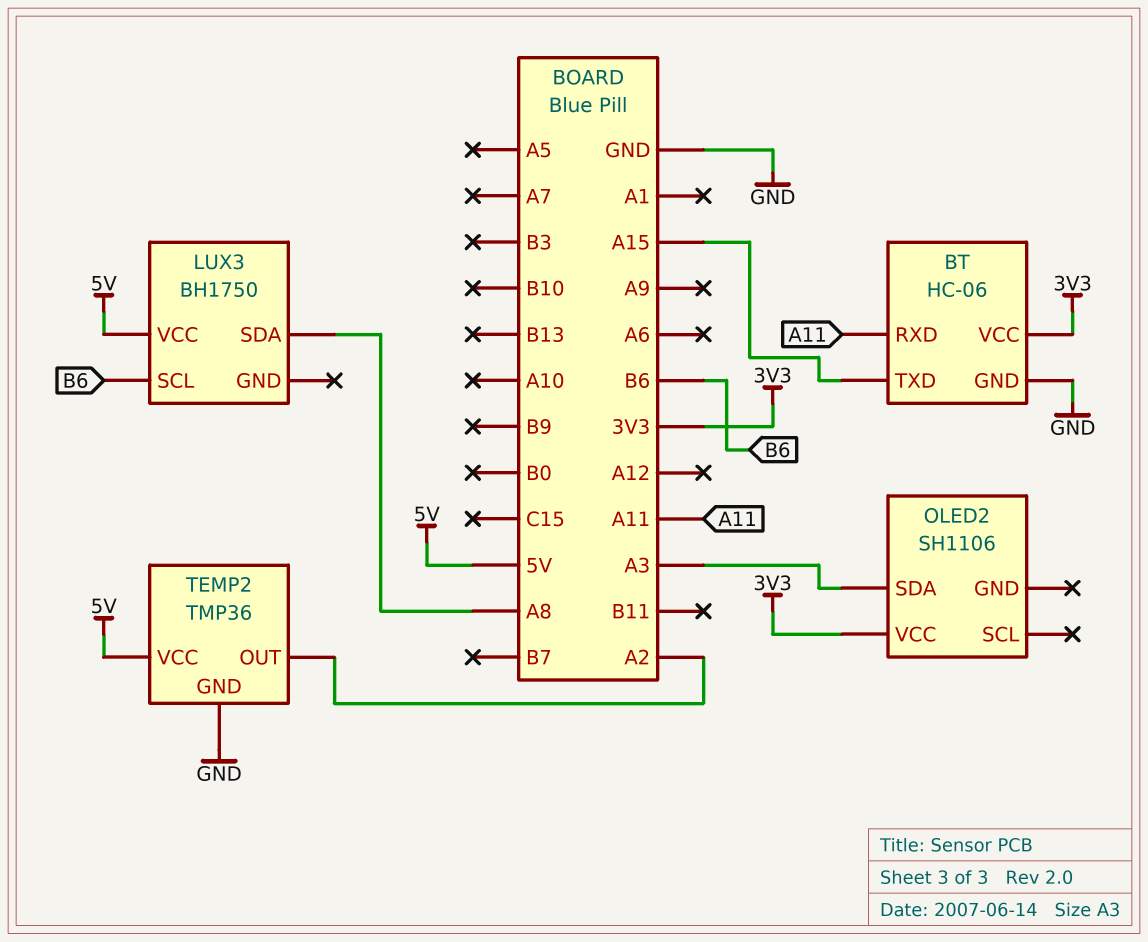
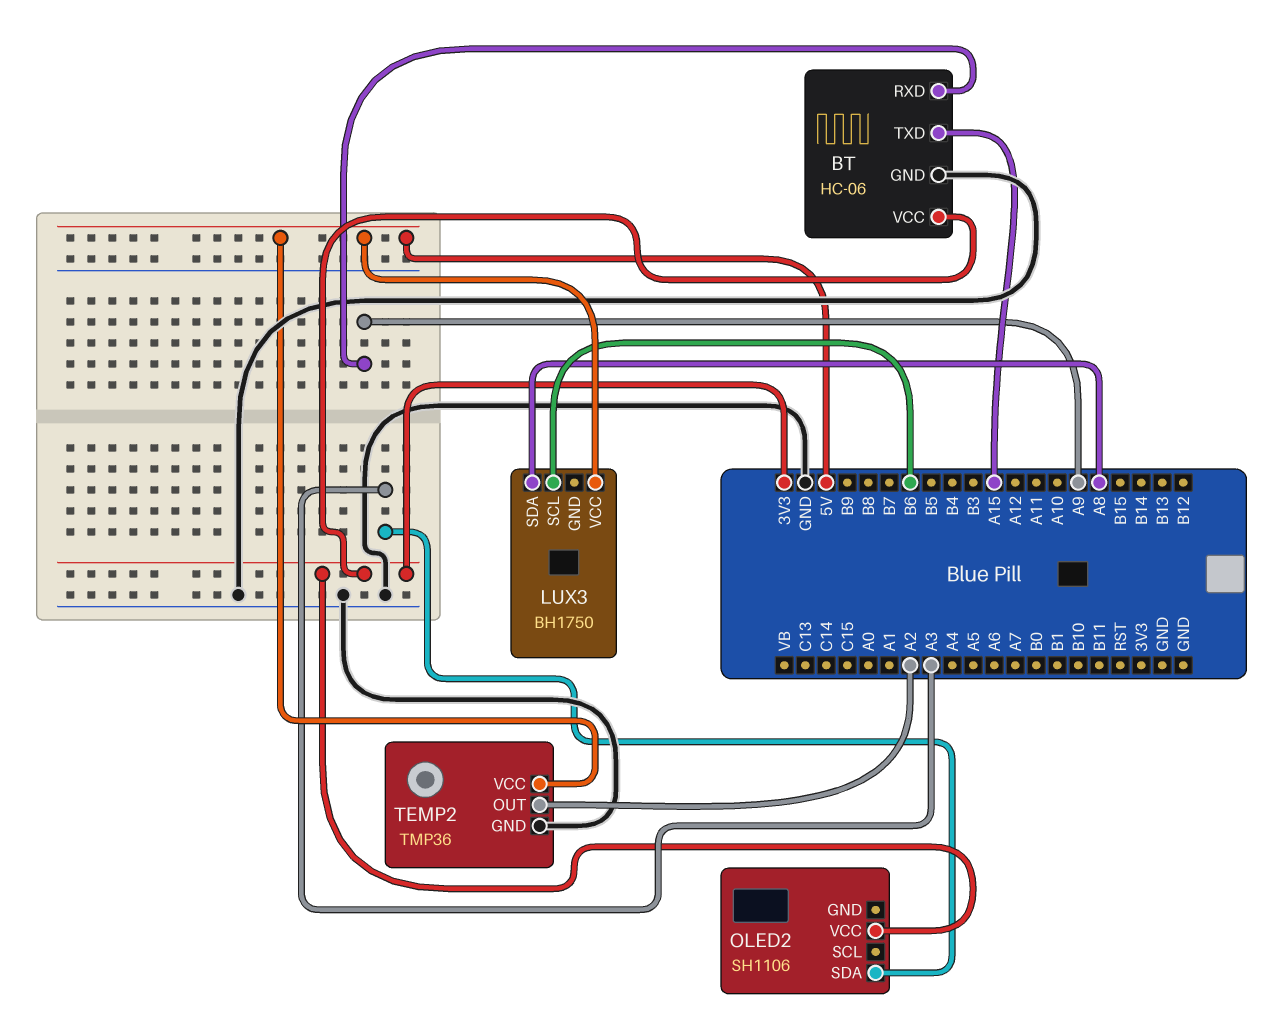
BT pin RXD: A11 -> A9

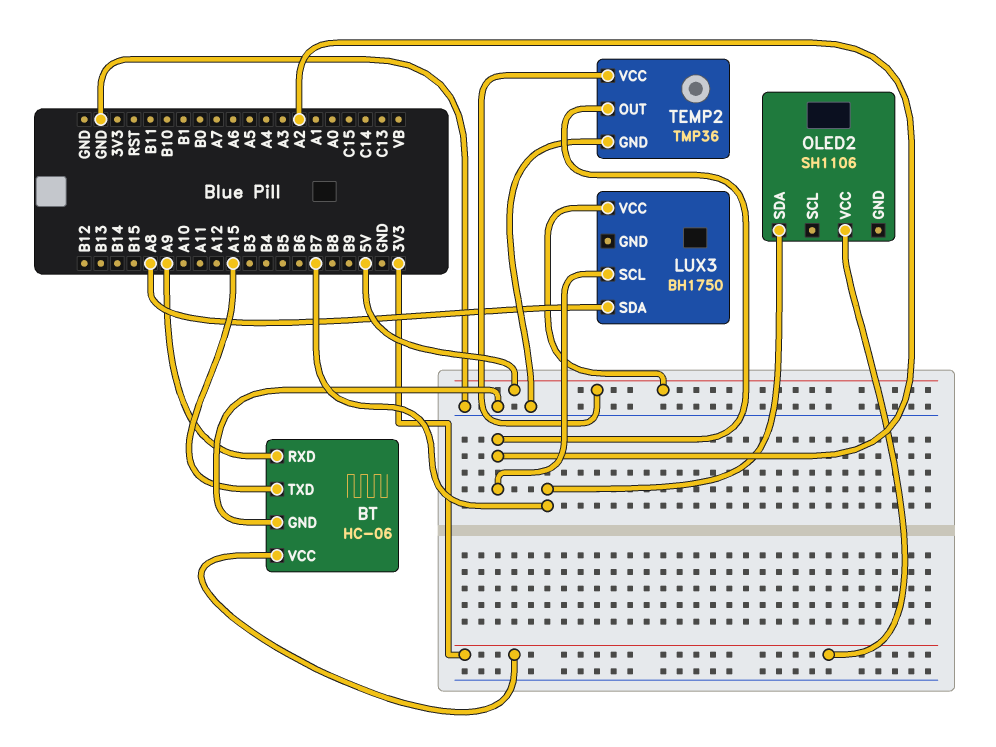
LUX3 pin SCL: B6 -> A2
OLED2 pin SDA: A3 -> B7

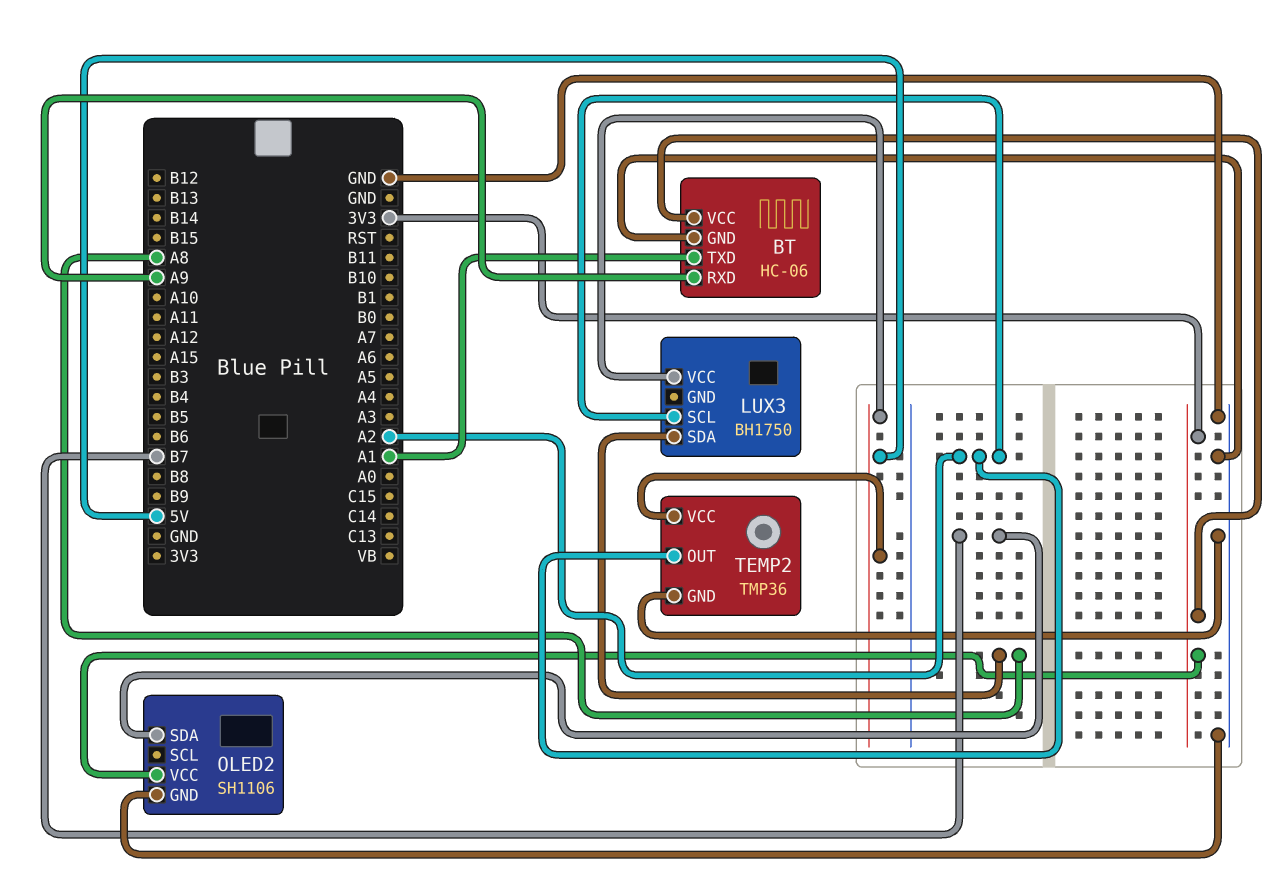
BT pin TXD: A15 -> A1
OLED2 pin GND: none -> GND

